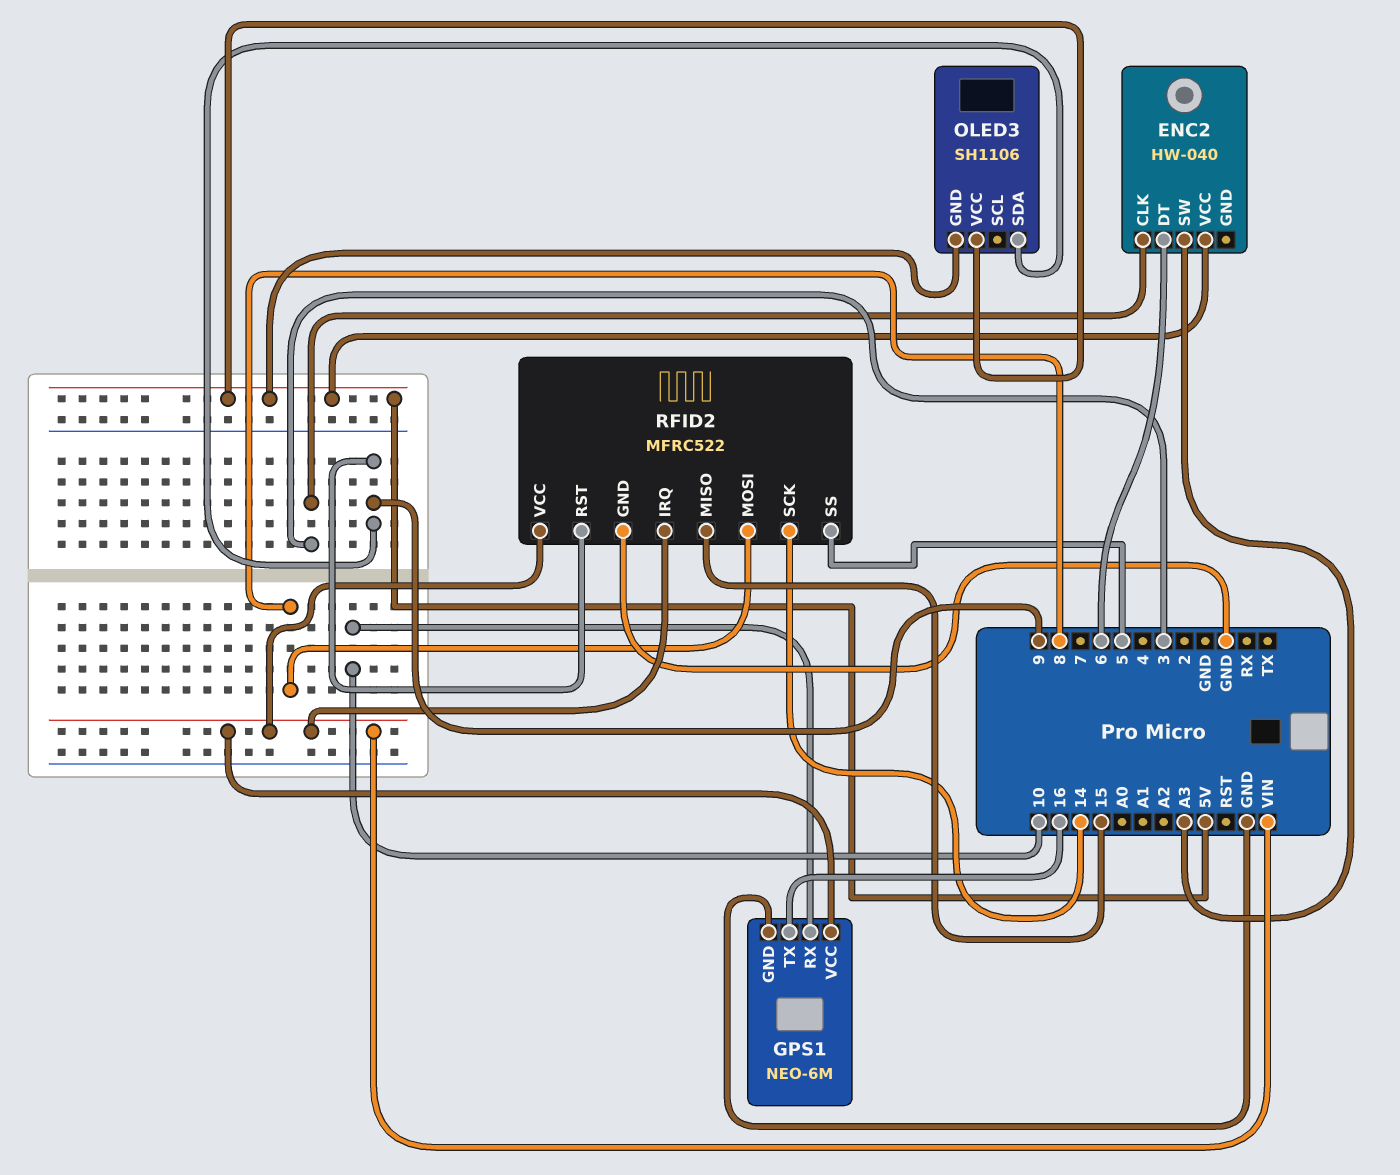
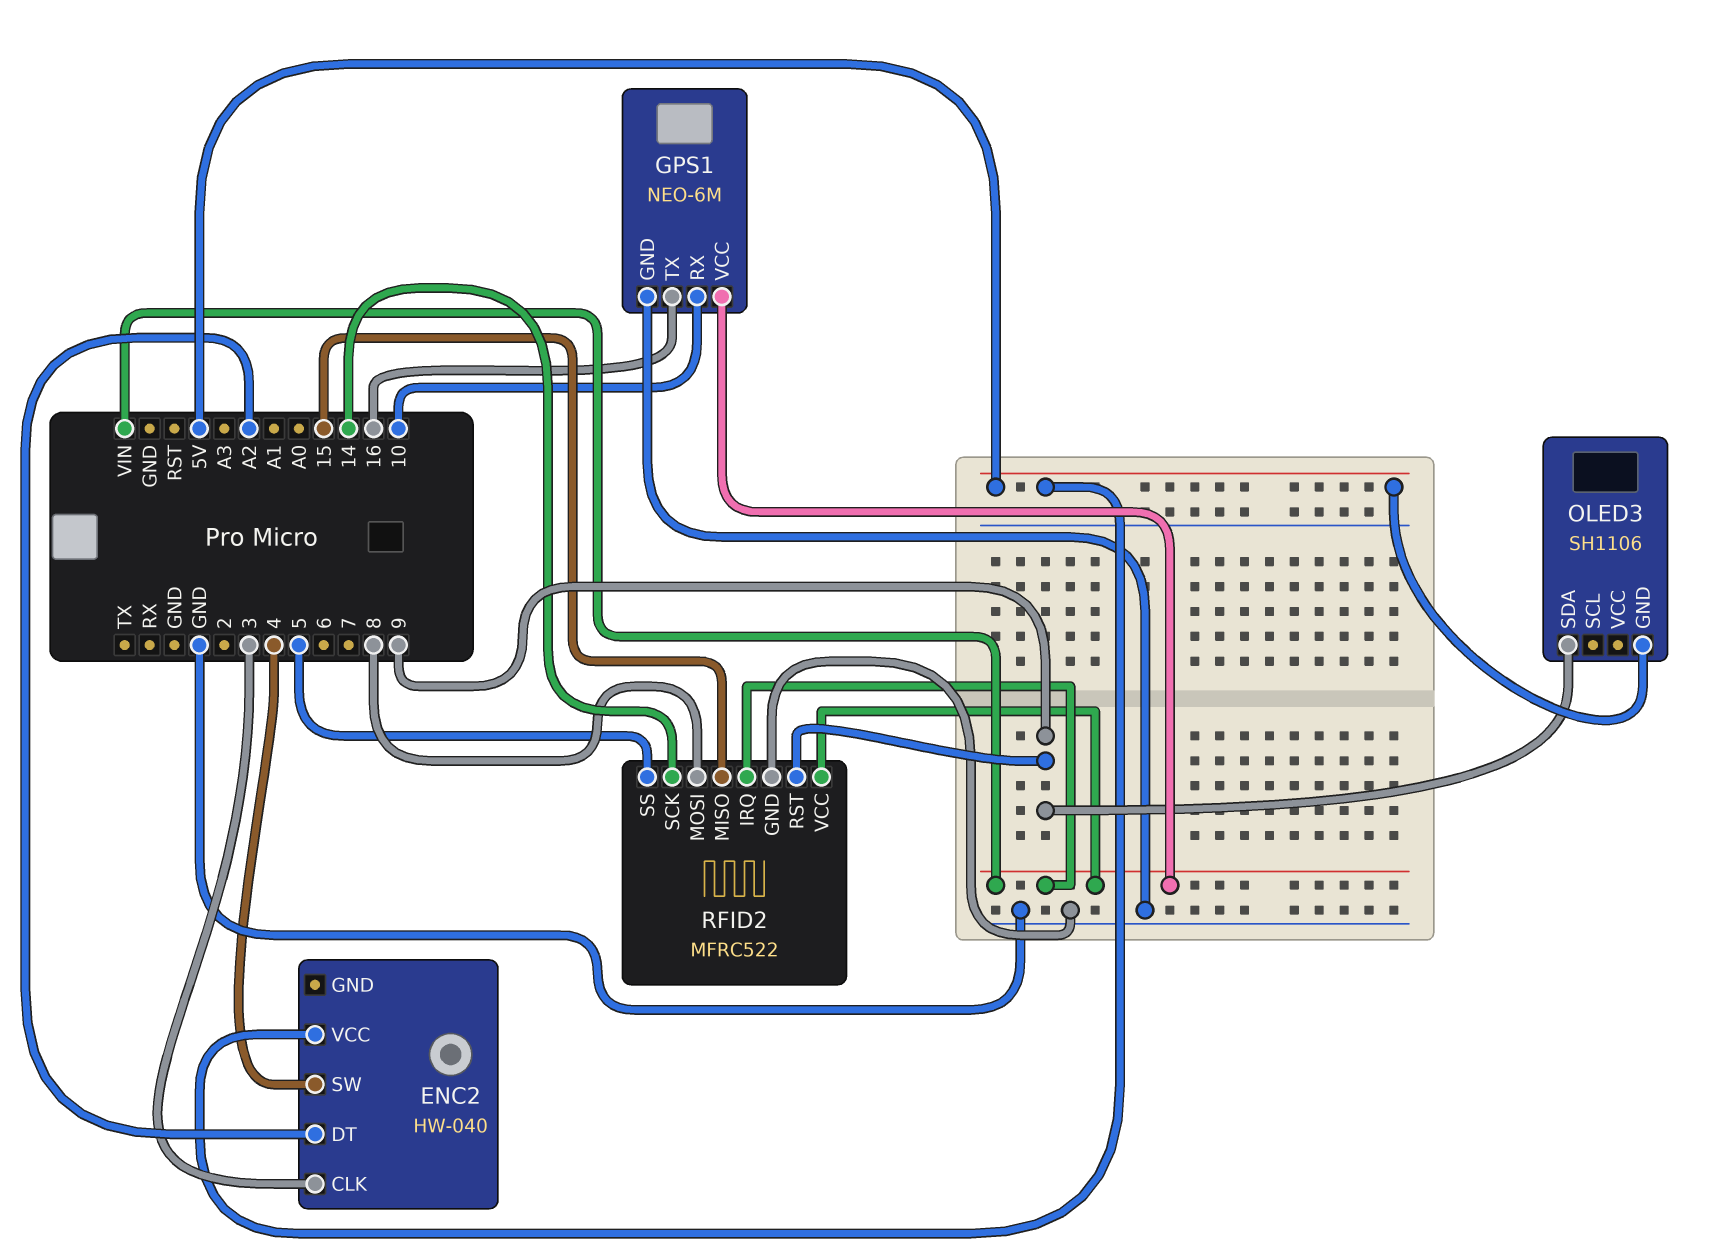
ENC2 pin DT: 6 -> A2
ENC2 pin SW: A3 -> 4
OLED3 pin VCC: 5V -> none

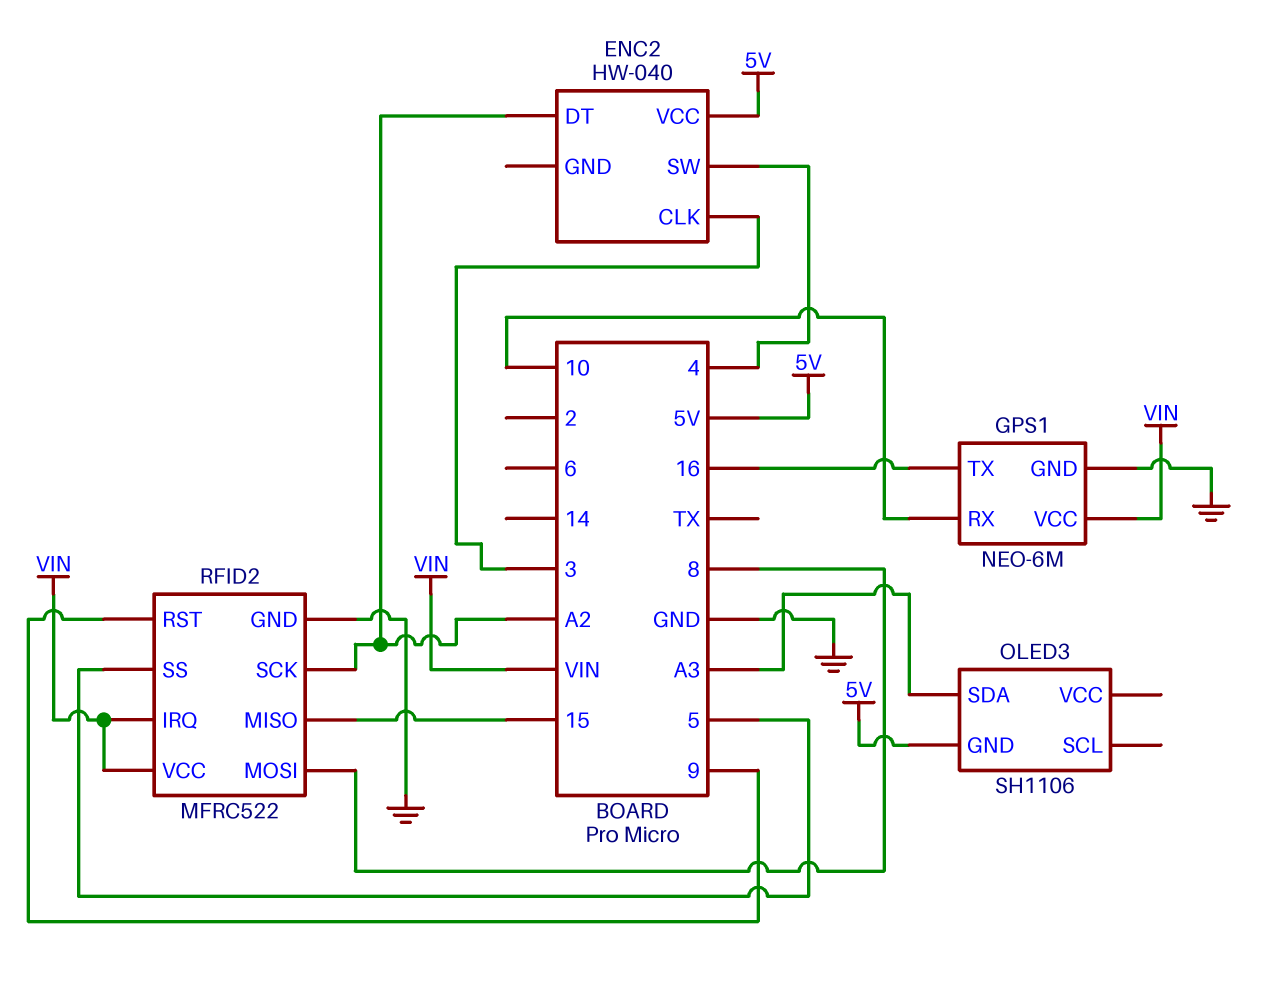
OLED3 pin SDA: 9 -> A3
RFID2 pin SCK: 14 -> A2

